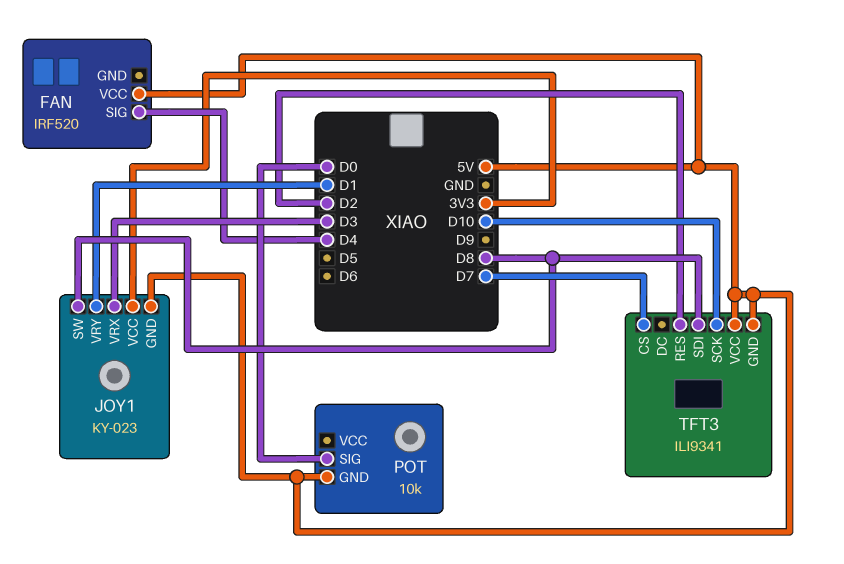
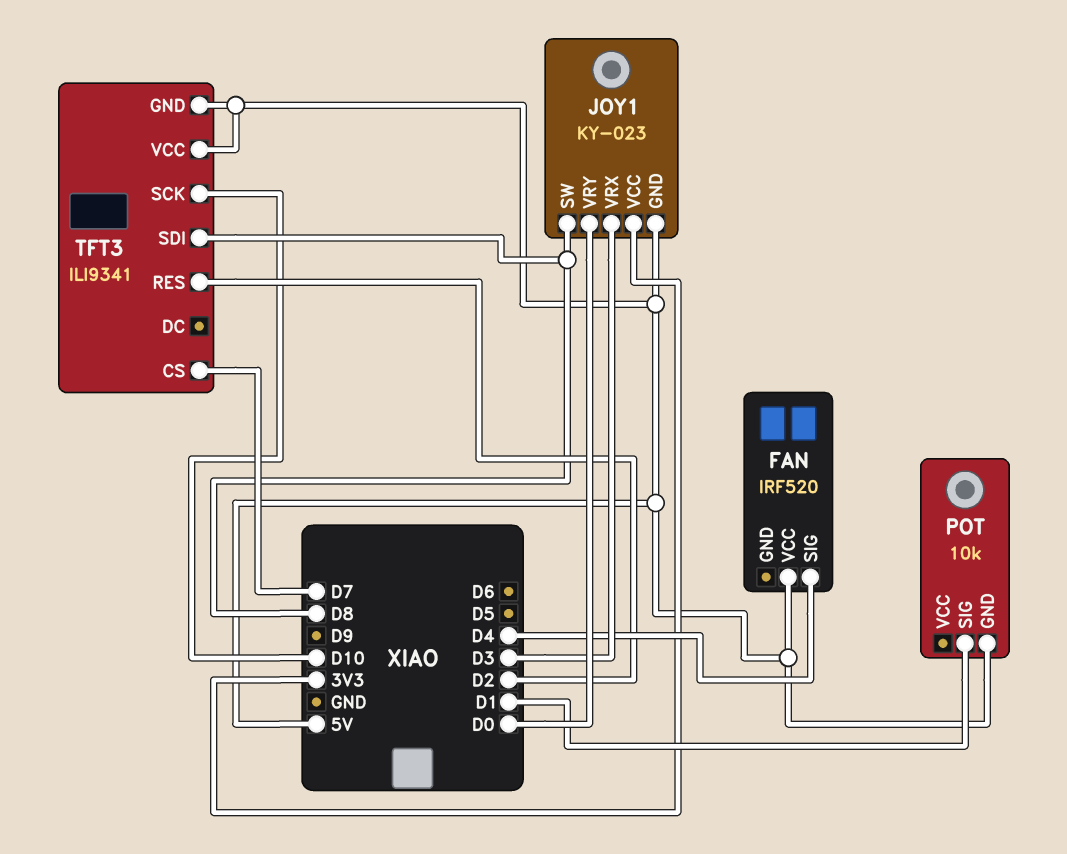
JOY1 pin VRY: D1 -> D0
POT pin SIG: D0 -> D1

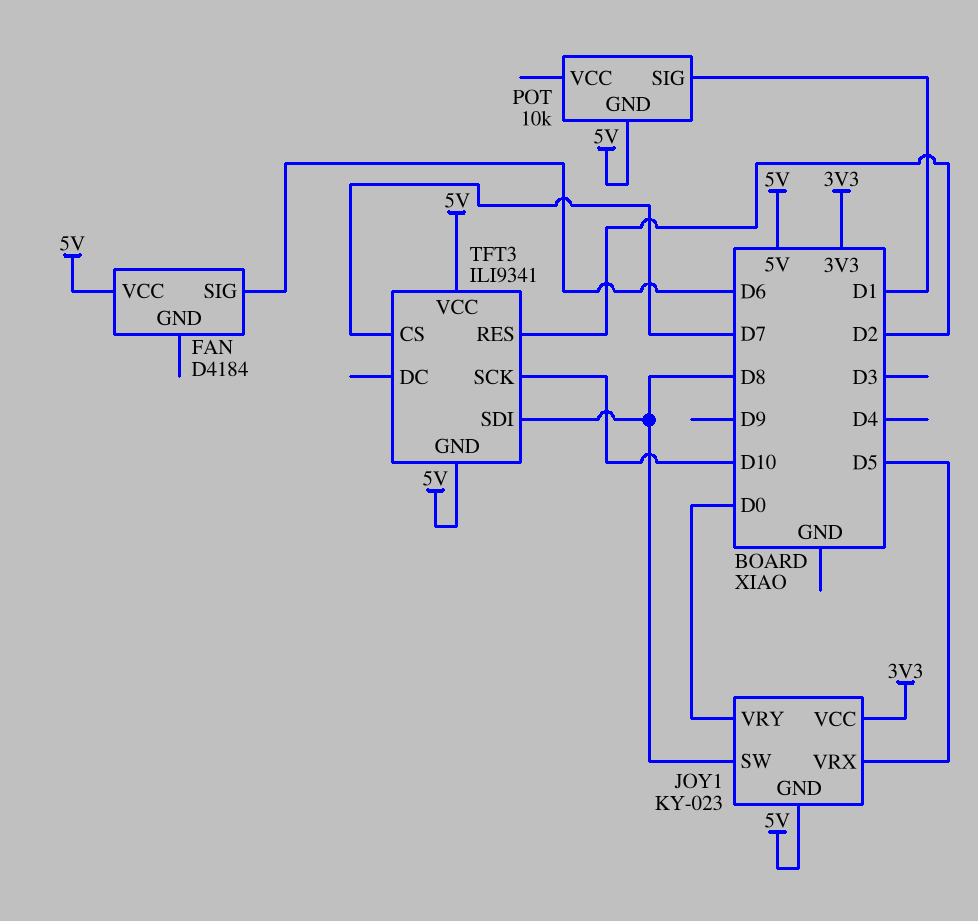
FAN: IRF520 -> D4184
FAN pin SIG: D4 -> D6
JOY1 pin VRX: D3 -> D5

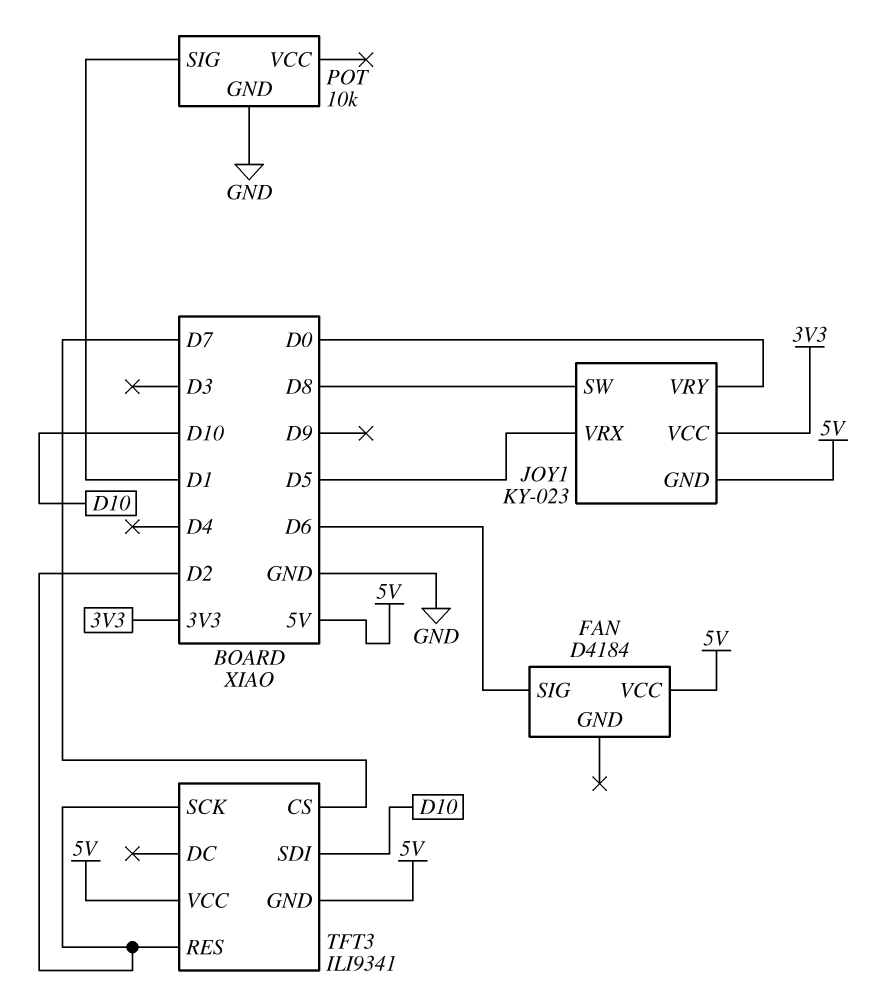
POT pin GND: 5V -> GND
TFT3 pin SCK: D10 -> D2
TFT3 pin SDI: D8 -> D10

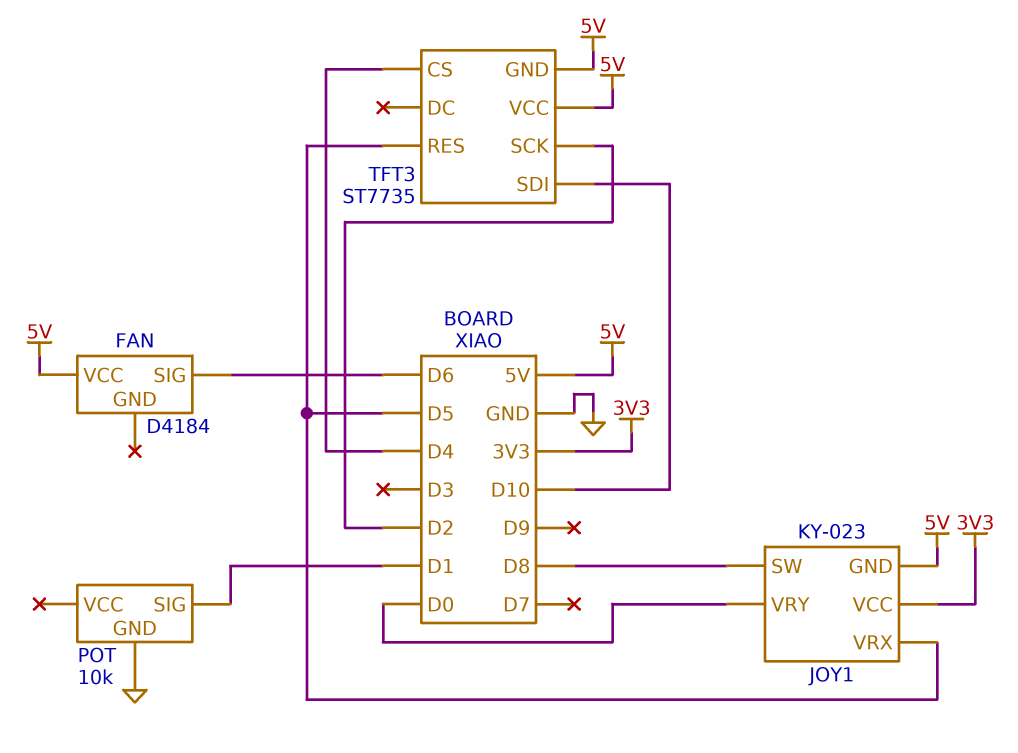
TFT3: ILI9341 -> ST7735
TFT3 pin CS: D7 -> D4
TFT3 pin RES: D2 -> D5

